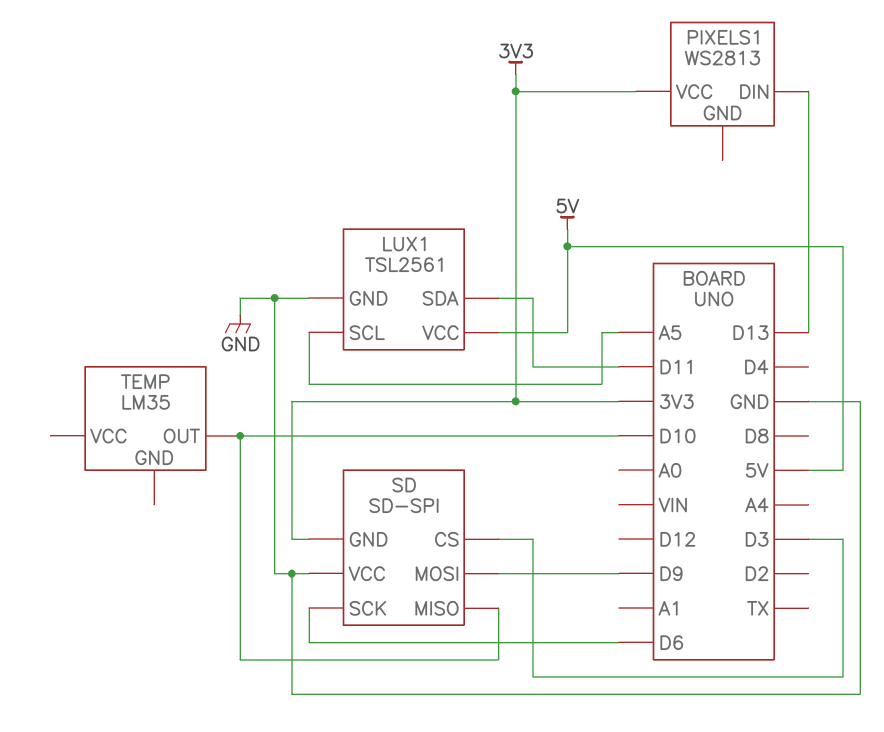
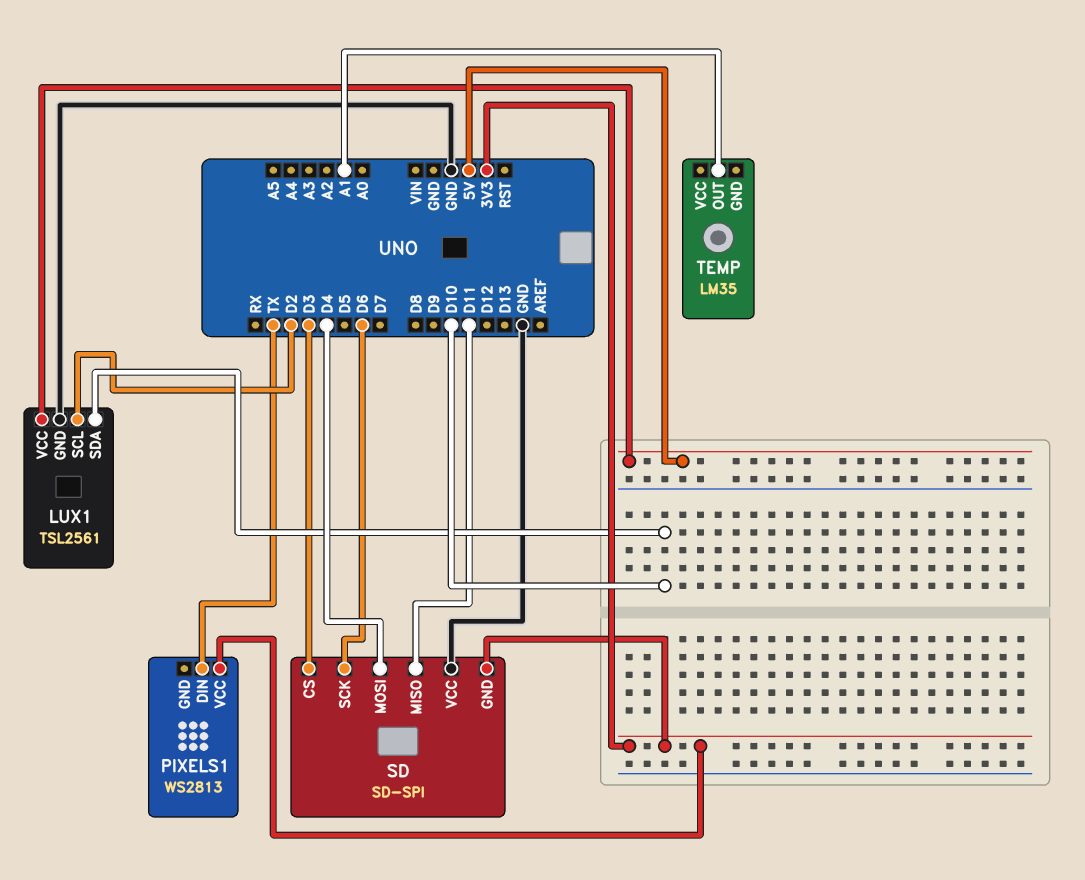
LUX1 pin SCL: A5 -> D2
LUX1 pin SDA: D11 -> D10
PIXELS1 pin DIN: D13 -> TX
SD pin MISO: D10 -> D11
SD pin MOSI: D9 -> D4
TEMP pin OUT: D10 -> A1

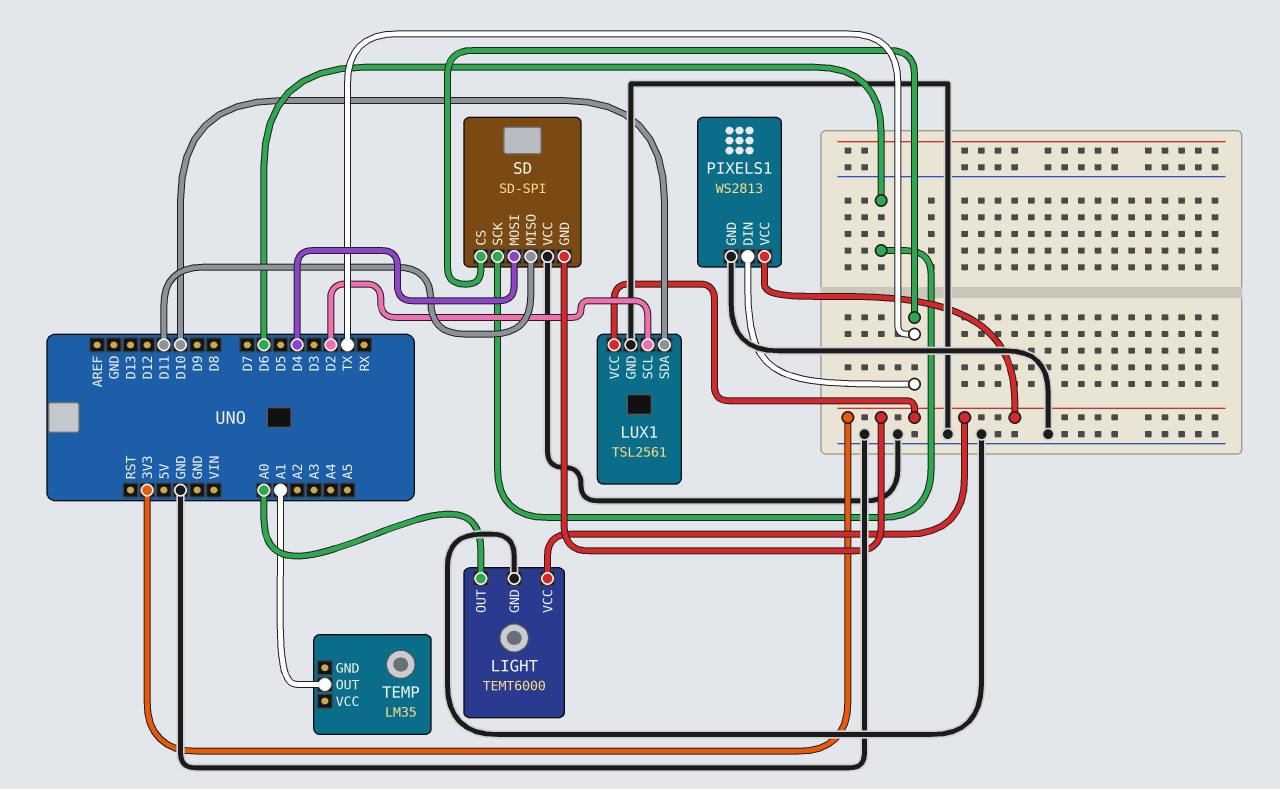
LIGHT: none -> TEMT6000
LIGHT pin GND: none -> GND
LIGHT pin OUT: none -> A0
LIGHT pin VCC: none -> 3V3
LUX1 pin VCC: 5V -> 3V3
PIXELS1 pin GND: none -> GND
SD pin CS: D3 -> TX

